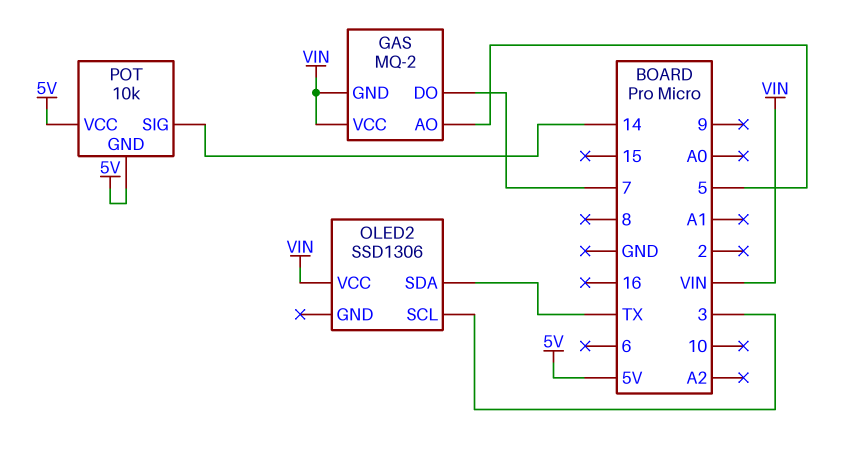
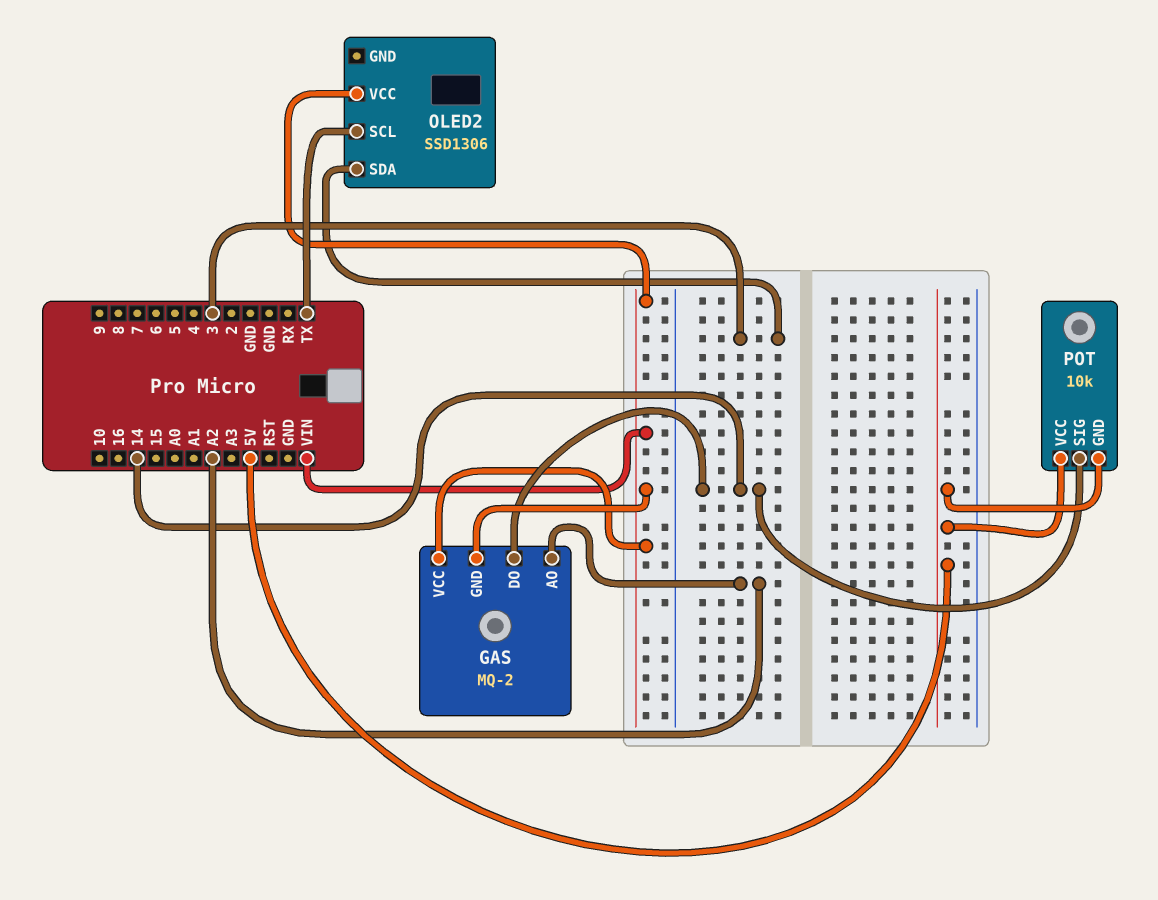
GAS pin AO: 5 -> A2
GAS pin DO: 7 -> 14
OLED2 pin SCL: 3 -> TX
OLED2 pin SDA: TX -> 3

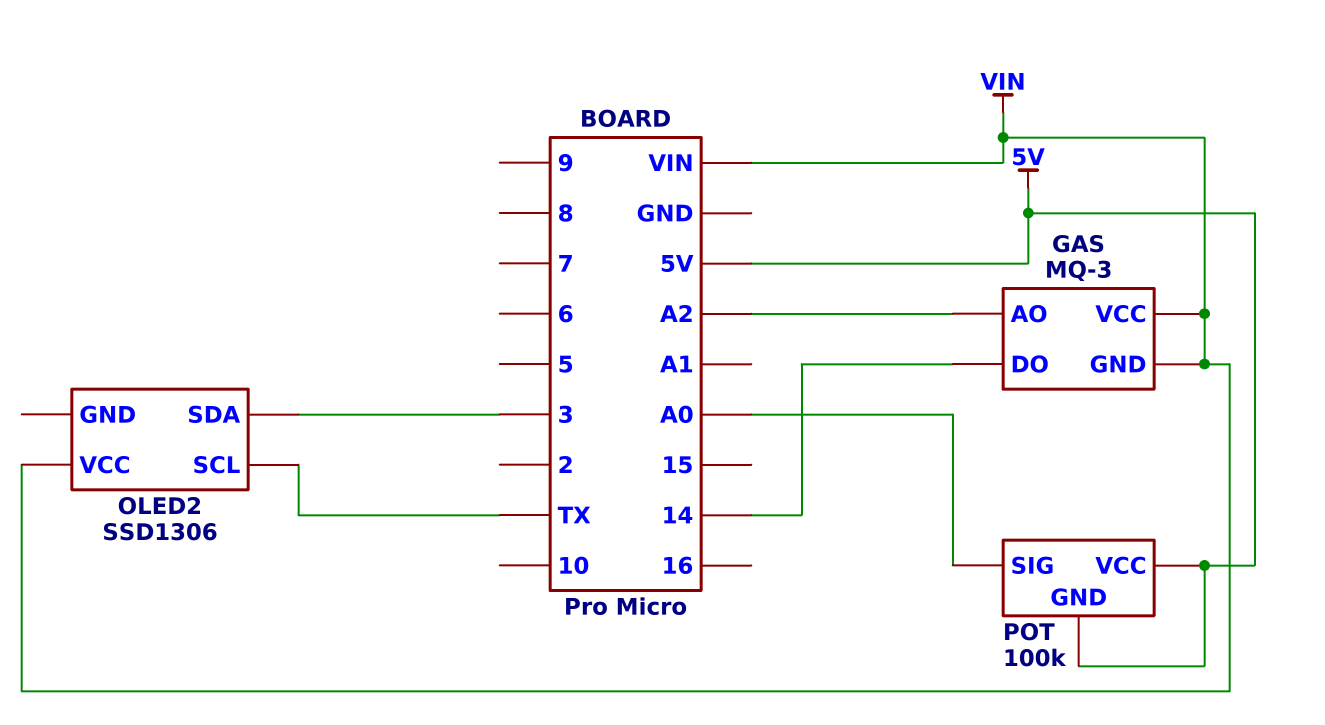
GAS: MQ-2 -> MQ-3
POT: 10k -> 100k
POT pin SIG: 14 -> A0

